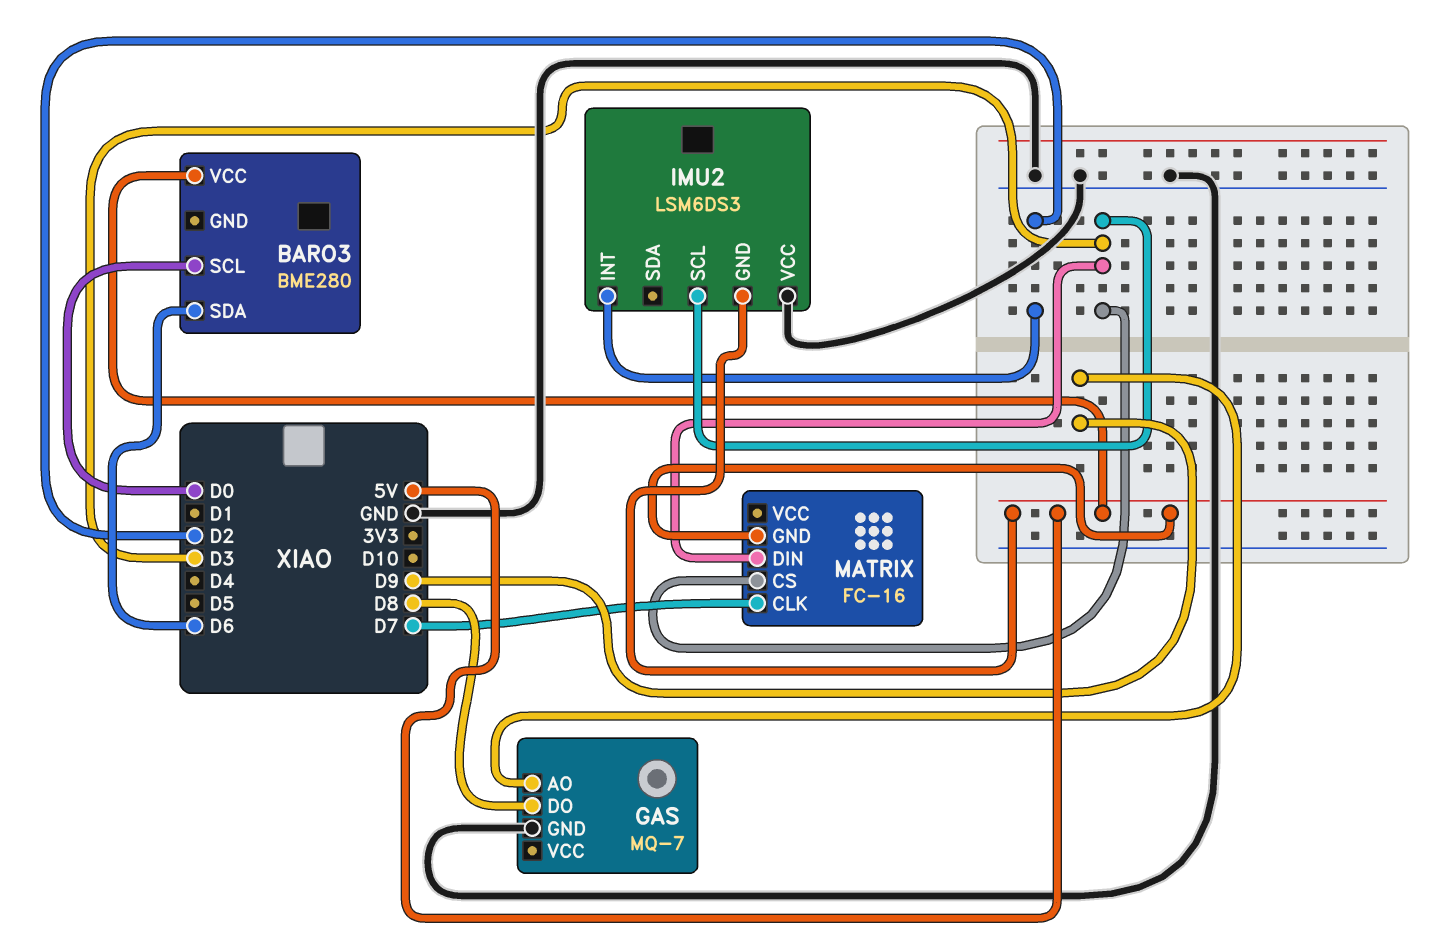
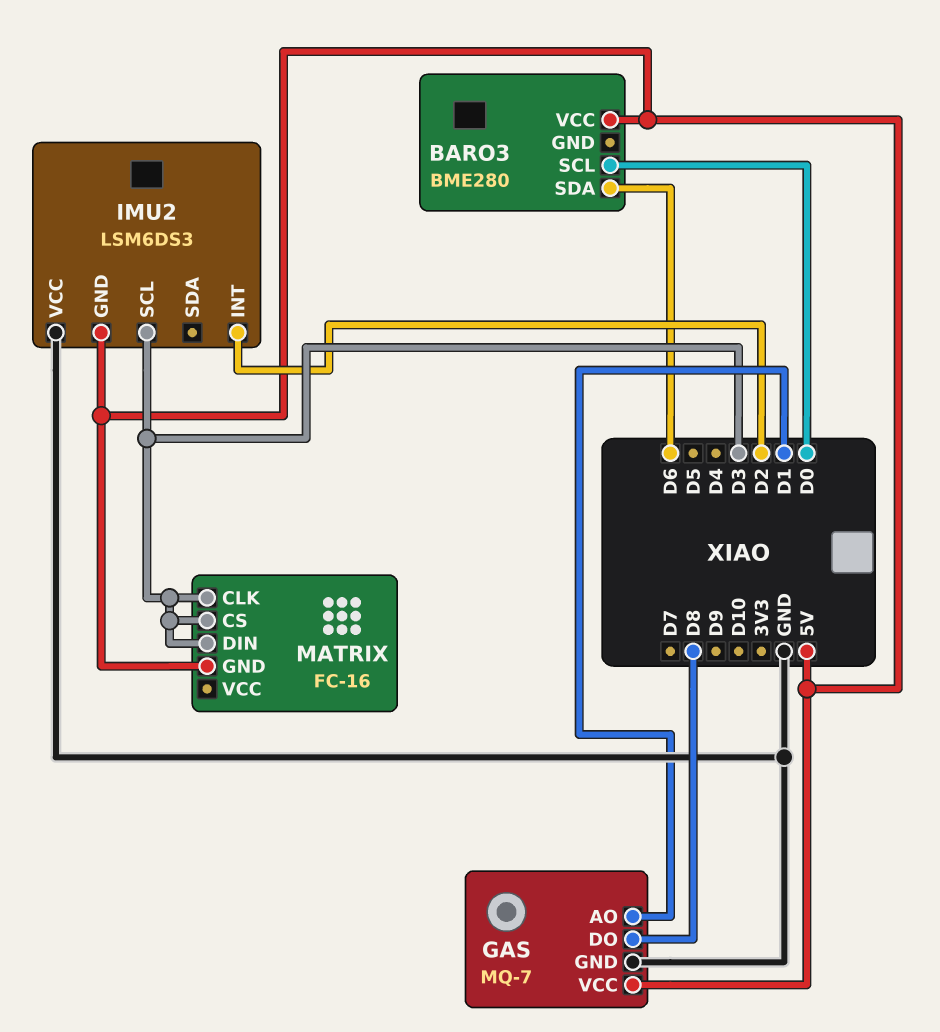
GAS pin AO: D9 -> D1
GAS pin VCC: none -> 5V
MATRIX pin CLK: D7 -> D3

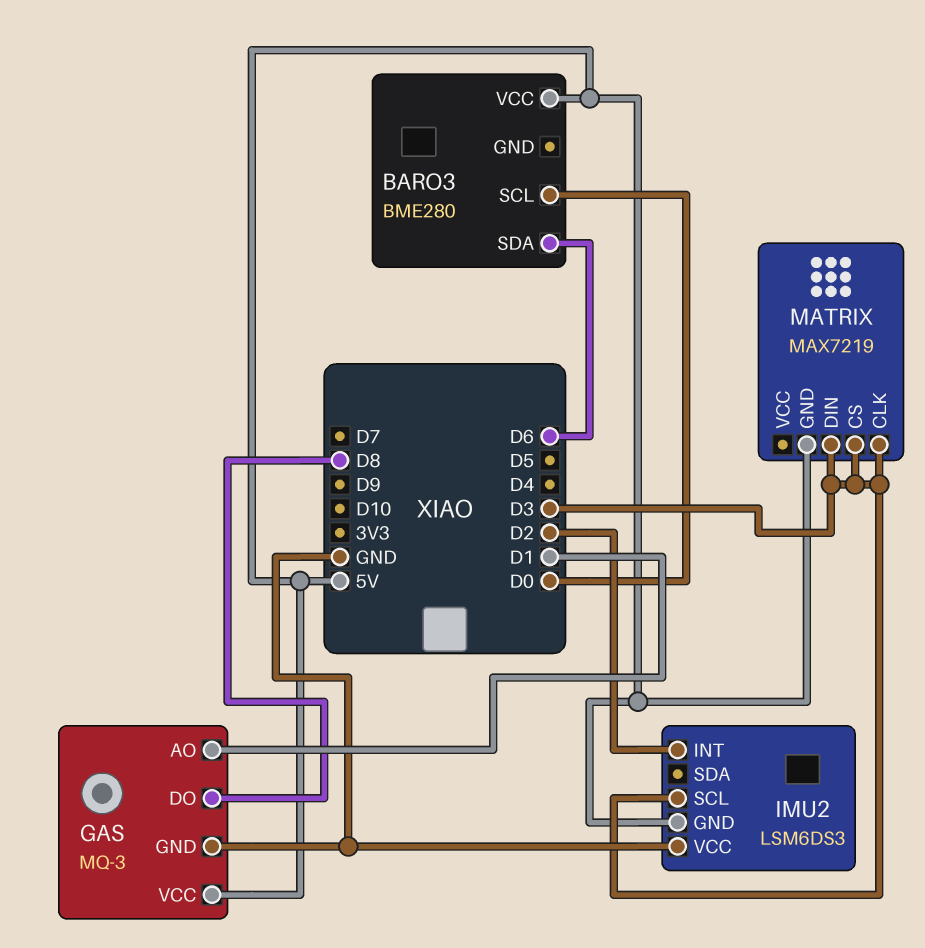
GAS: MQ-7 -> MQ-3
MATRIX: FC-16 -> MAX7219

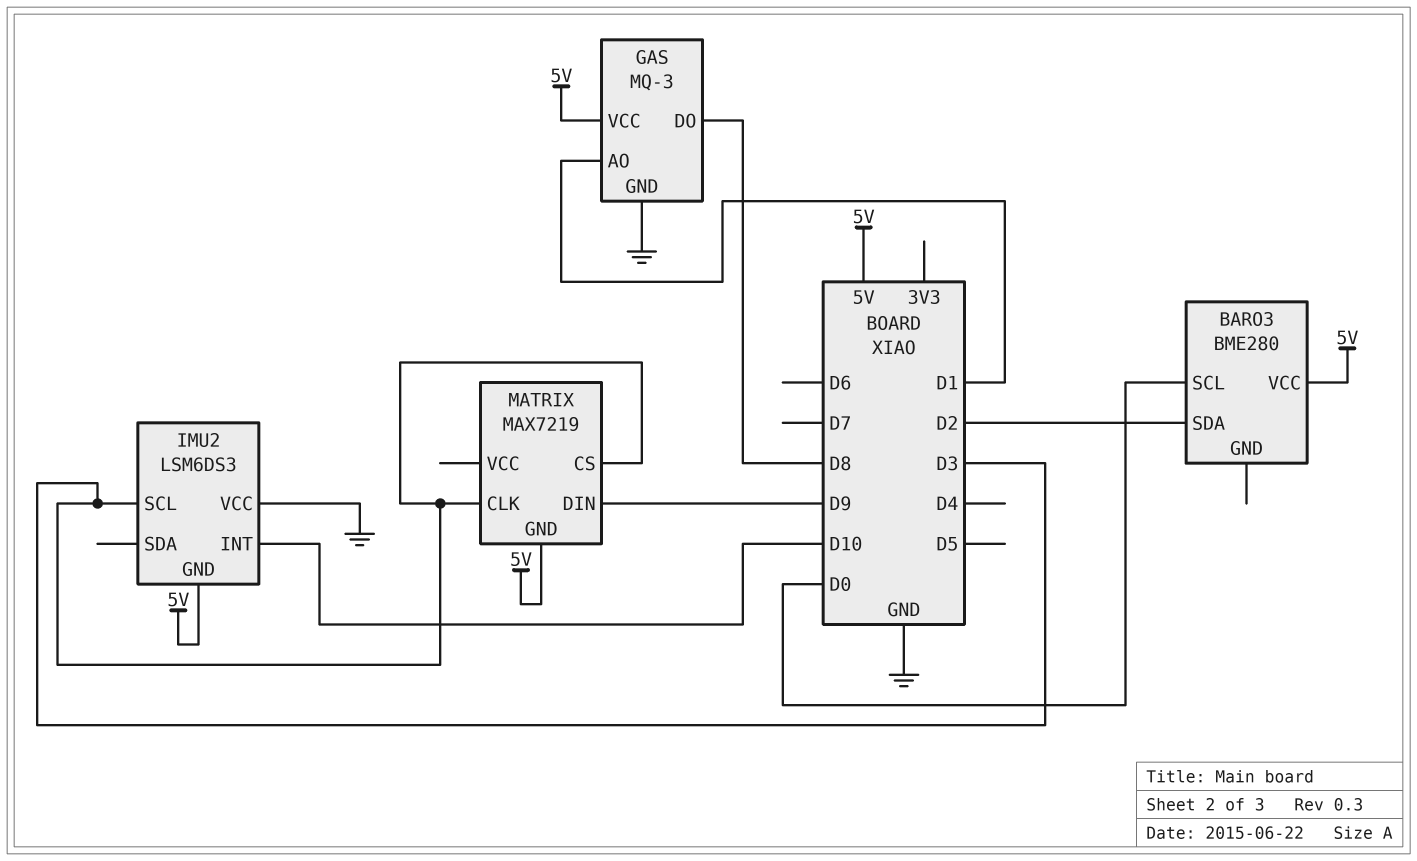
BARO3 pin SDA: D6 -> D2
IMU2 pin INT: D2 -> D10
MATRIX pin DIN: D3 -> D9

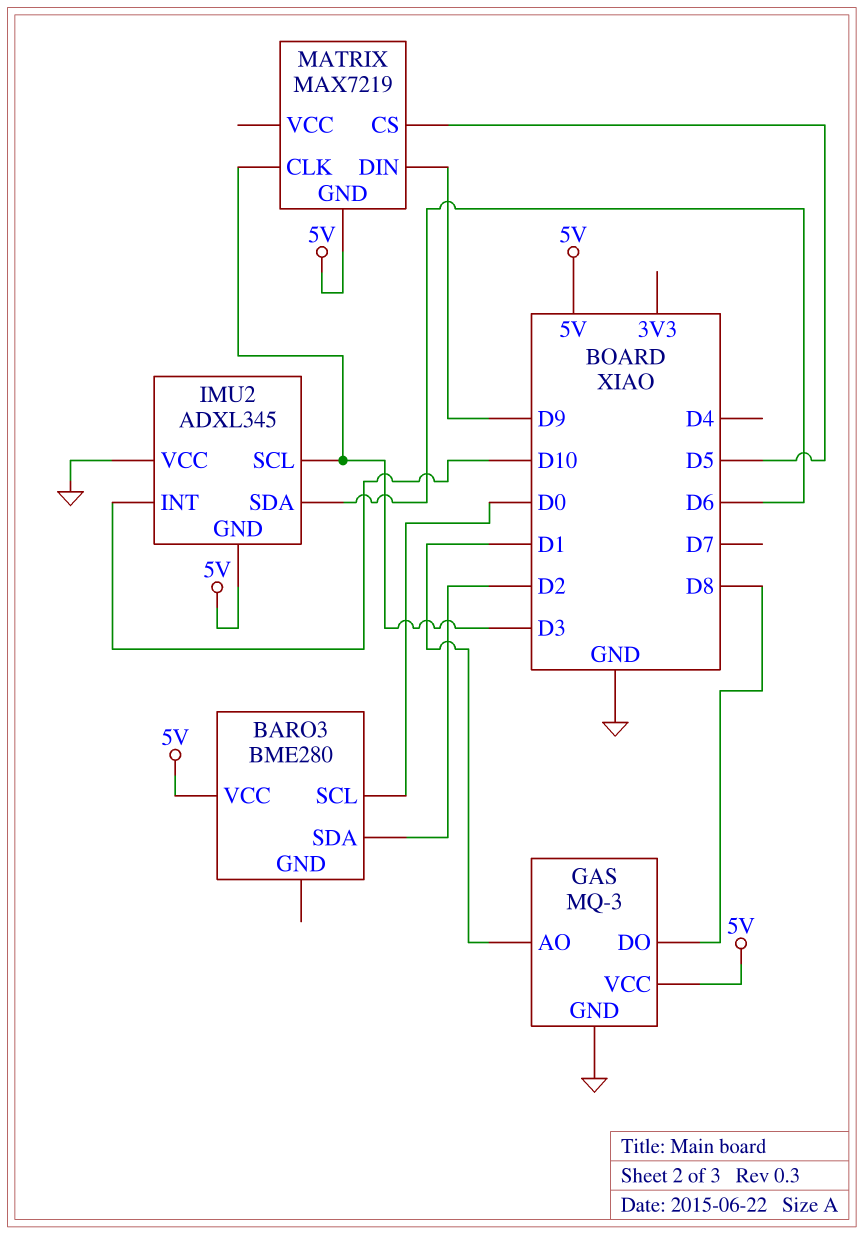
IMU2: LSM6DS3 -> ADXL345
IMU2 pin SDA: none -> D6
MATRIX pin CS: D3 -> D5

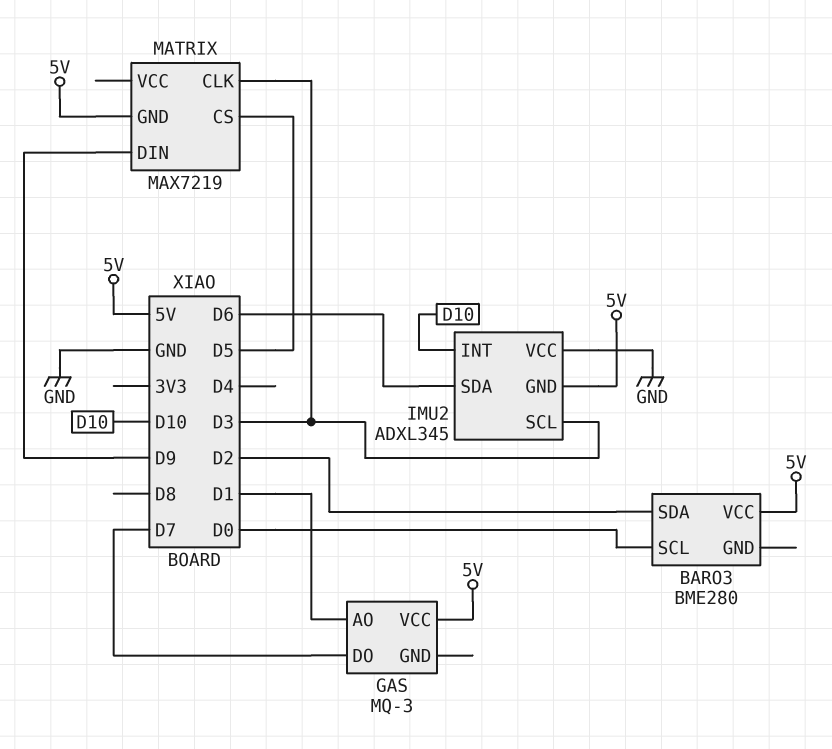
GAS pin DO: D8 -> D7
GAS pin GND: GND -> none

